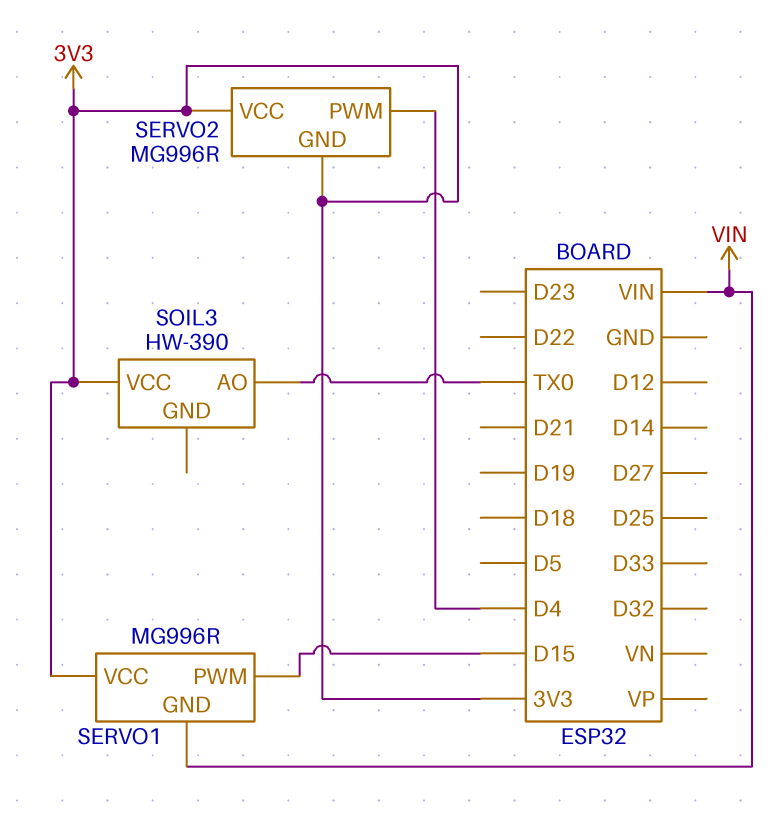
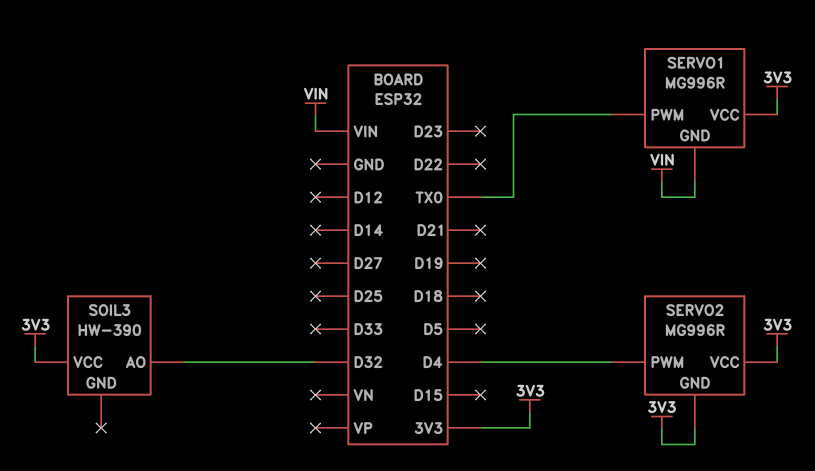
SERVO1 pin PWM: D15 -> TX0
SOIL3 pin AO: TX0 -> D32

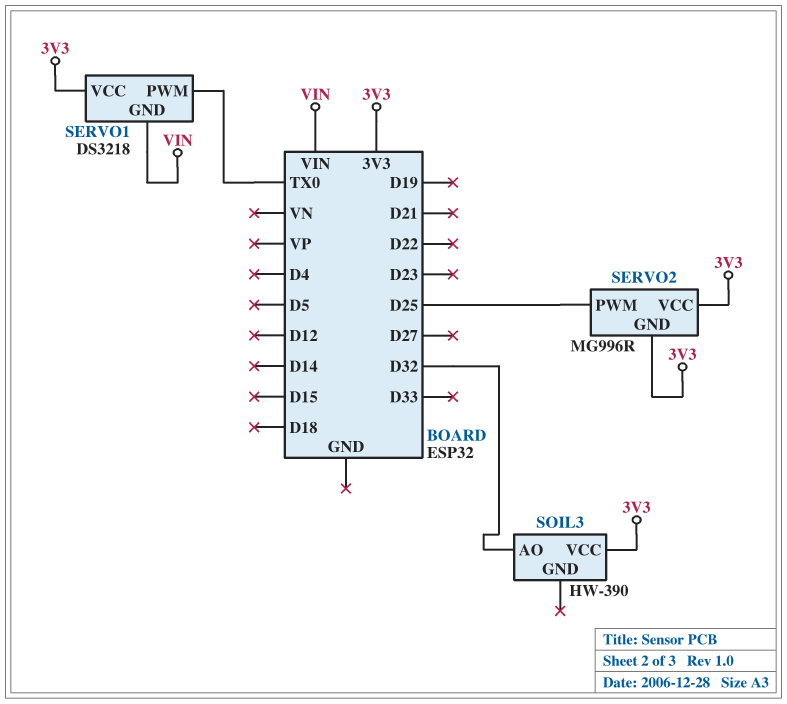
SERVO1: MG996R -> DS3218
SERVO2 pin PWM: D4 -> D25

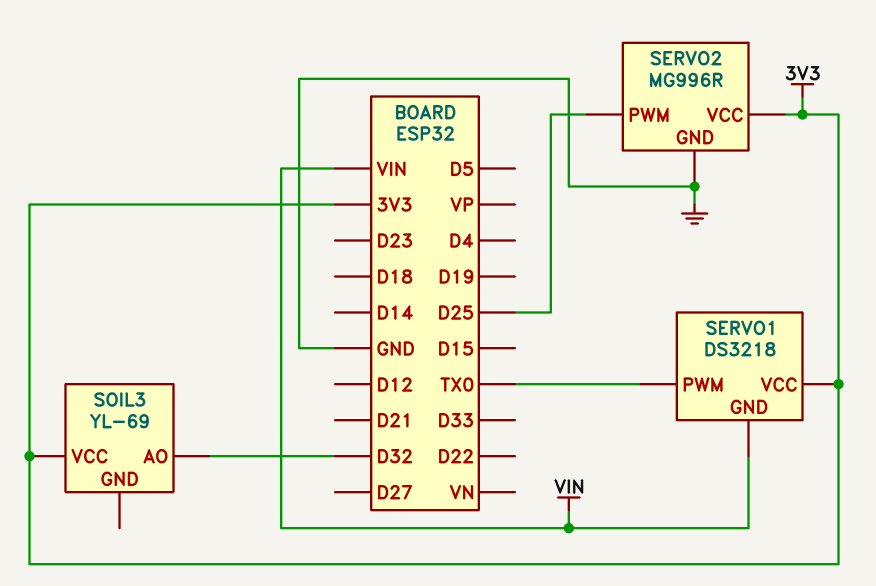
SERVO2 pin GND: 3V3 -> GND
SOIL3: HW-390 -> YL-69

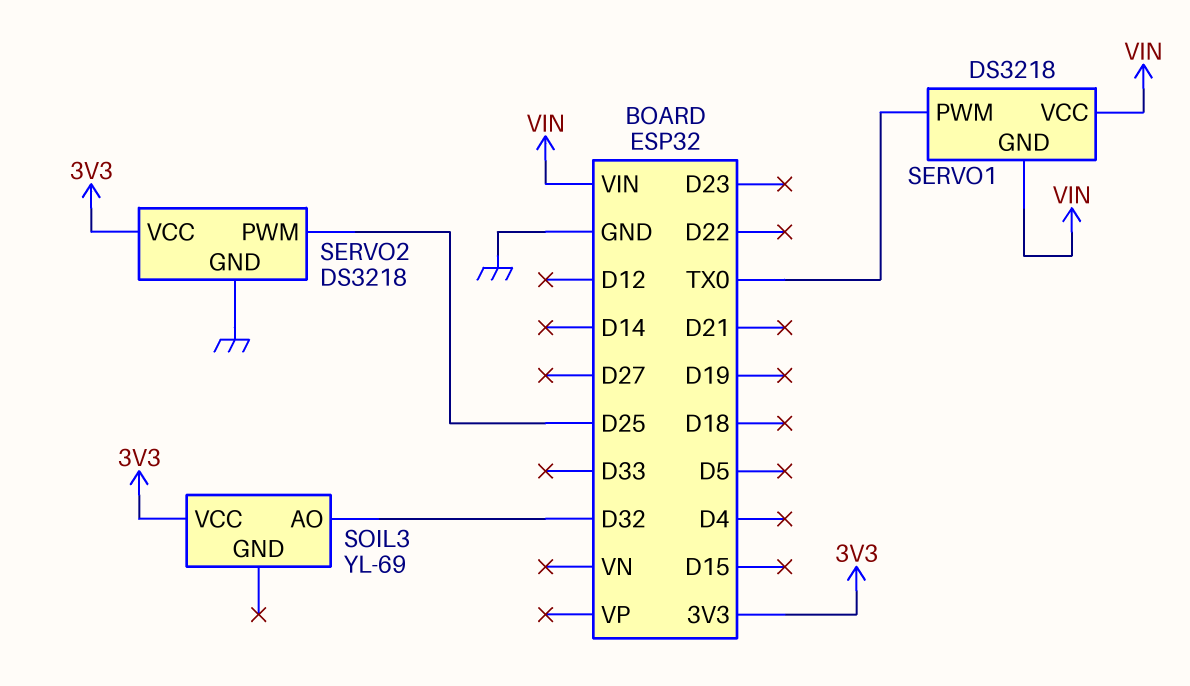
SERVO1 pin VCC: 3V3 -> VIN
SERVO2: MG996R -> DS3218

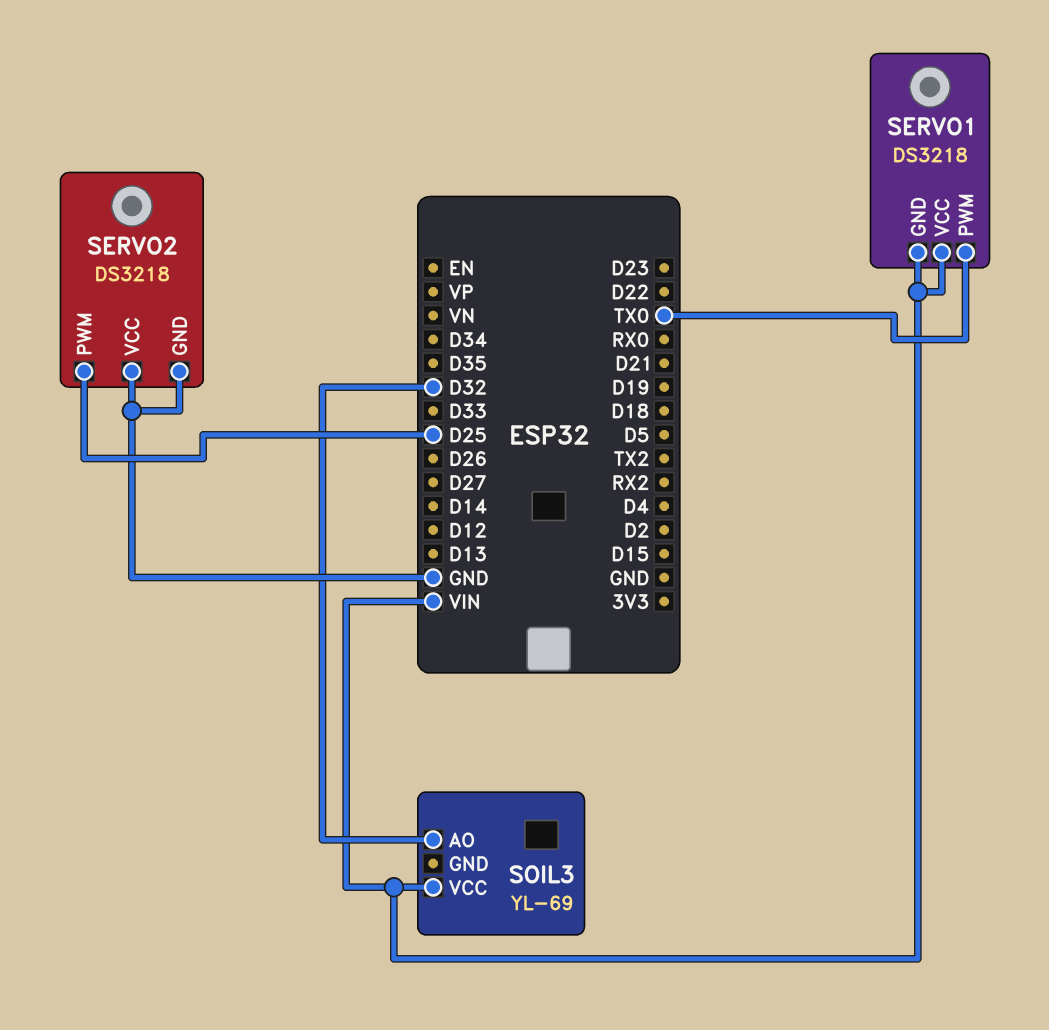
SERVO2 pin VCC: 3V3 -> GND
SOIL3 pin VCC: 3V3 -> VIN

